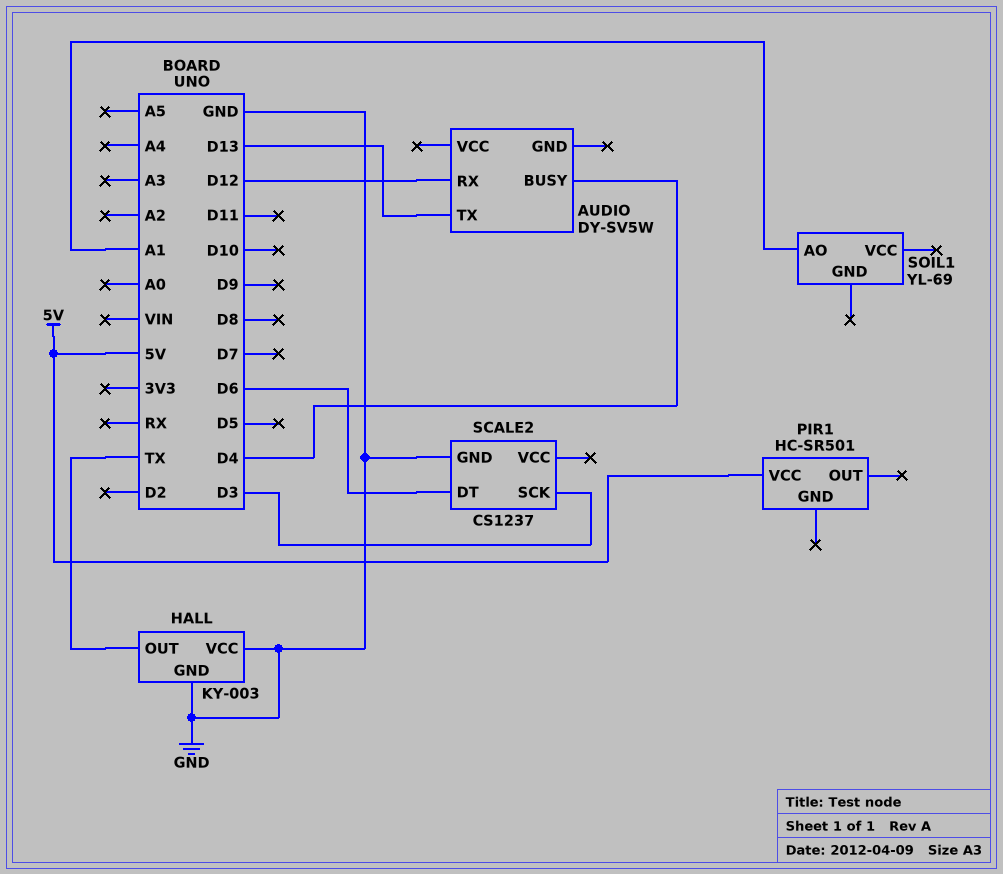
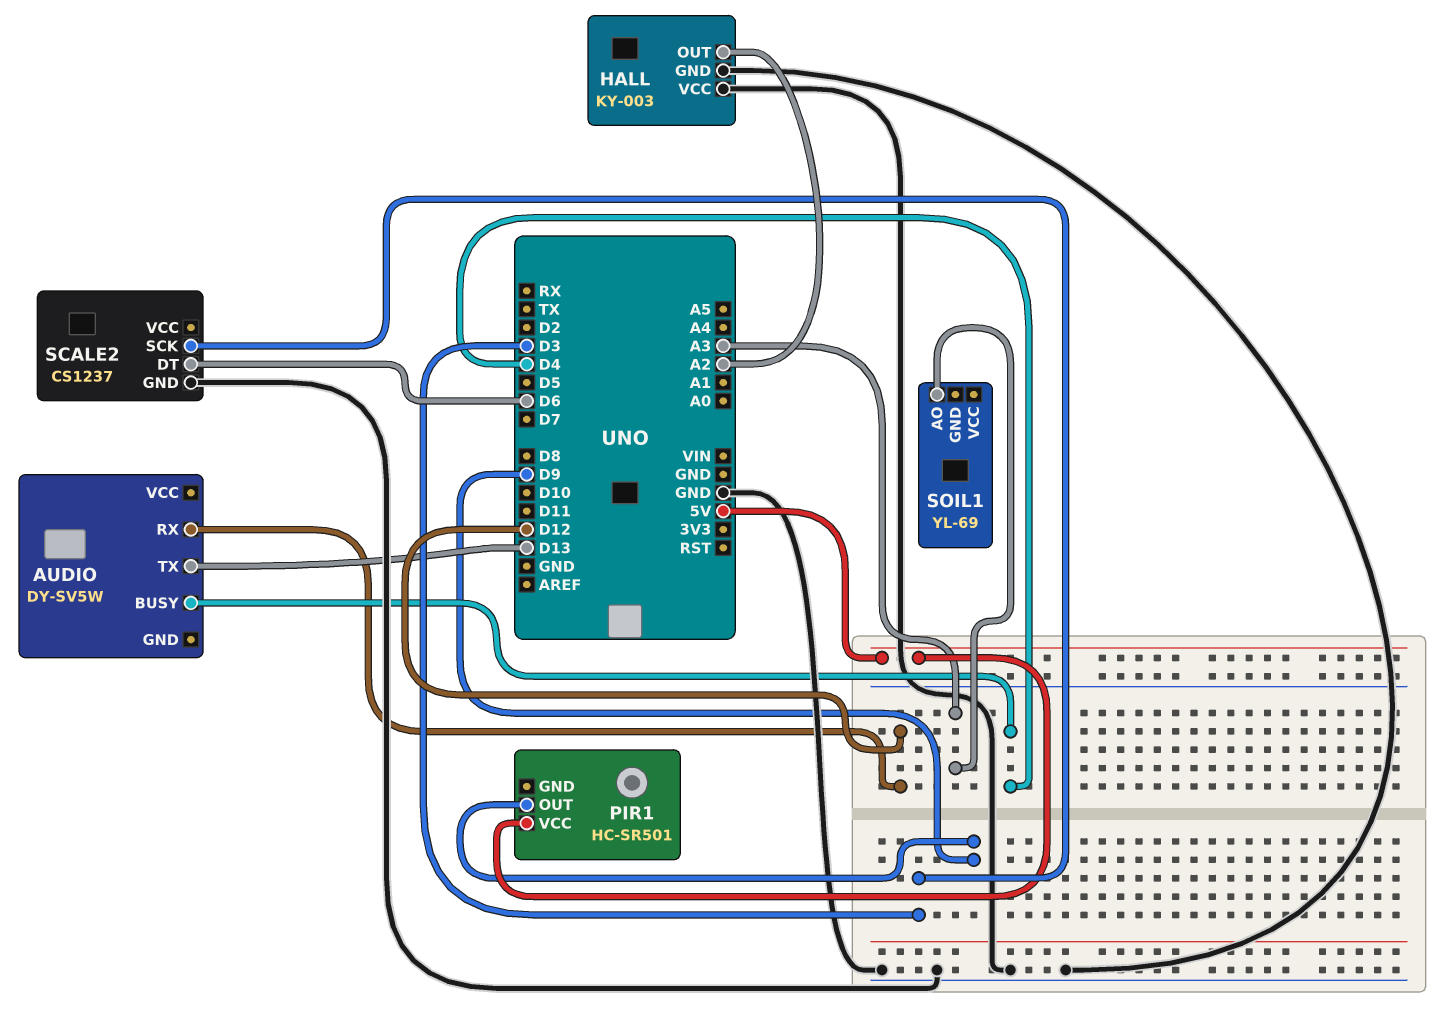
HALL pin OUT: TX -> A2
PIR1 pin OUT: none -> D9
SOIL1 pin AO: A1 -> A3

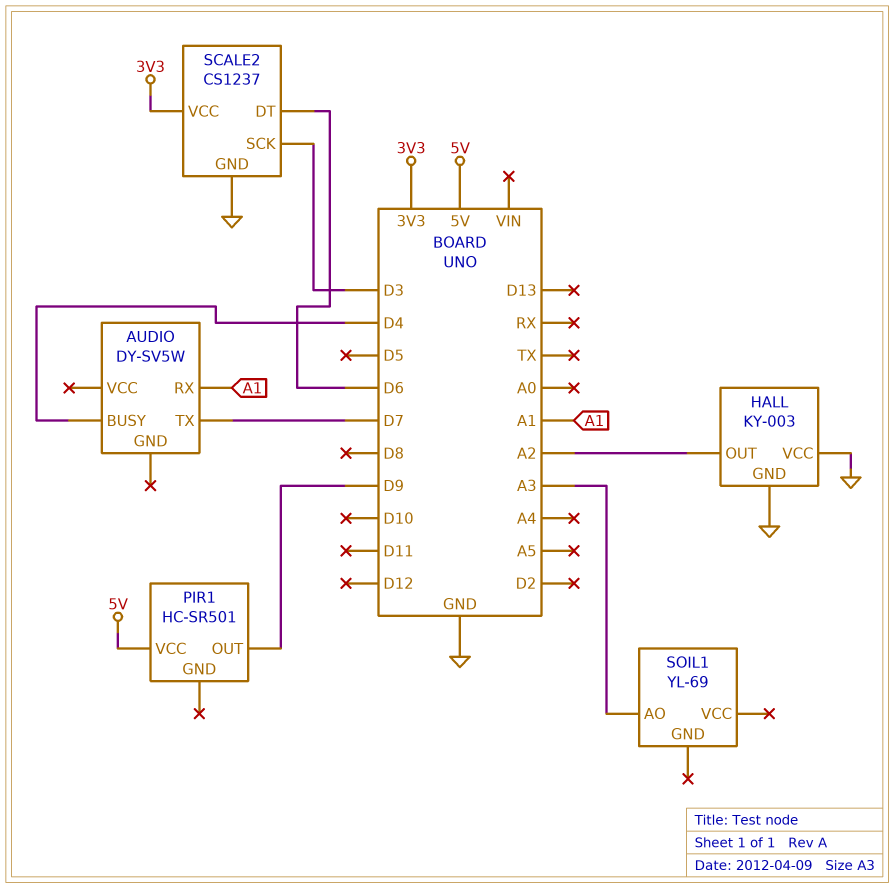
AUDIO pin RX: D12 -> A1
AUDIO pin TX: D13 -> D7
SCALE2 pin VCC: none -> 3V3

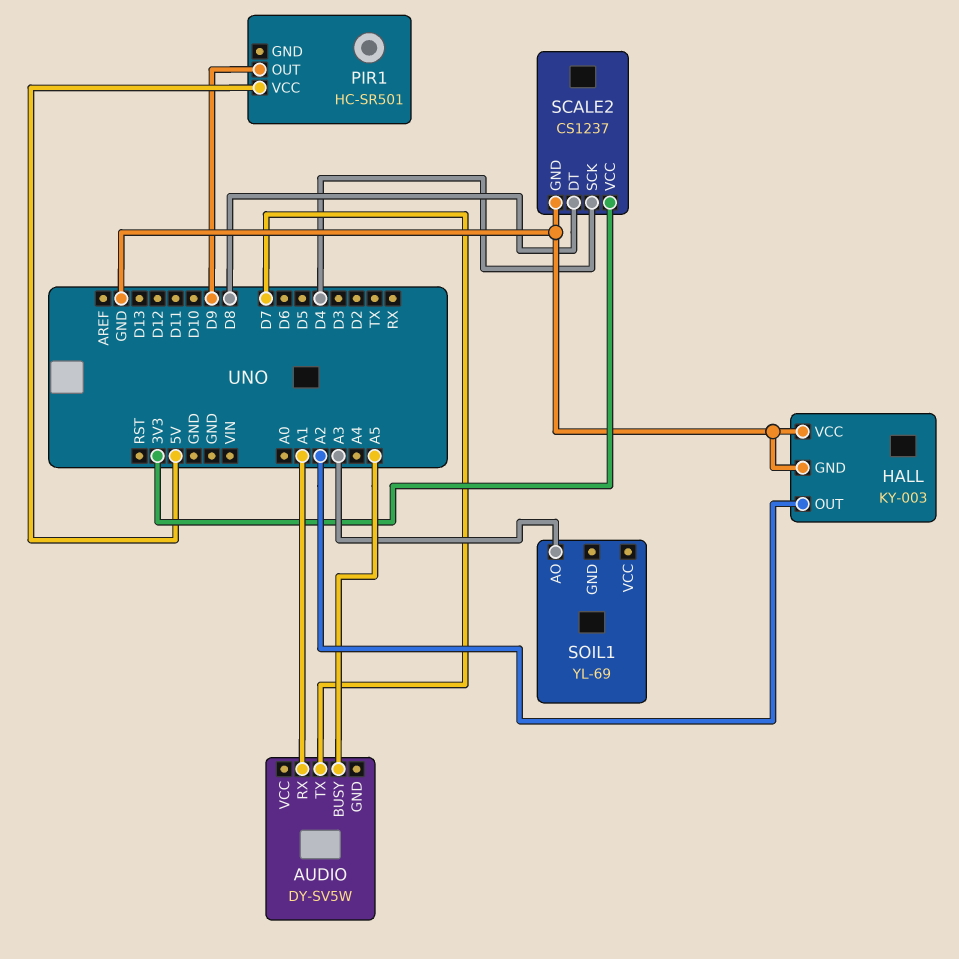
AUDIO pin BUSY: D4 -> A5
SCALE2 pin DT: D6 -> D8
SCALE2 pin SCK: D3 -> D4

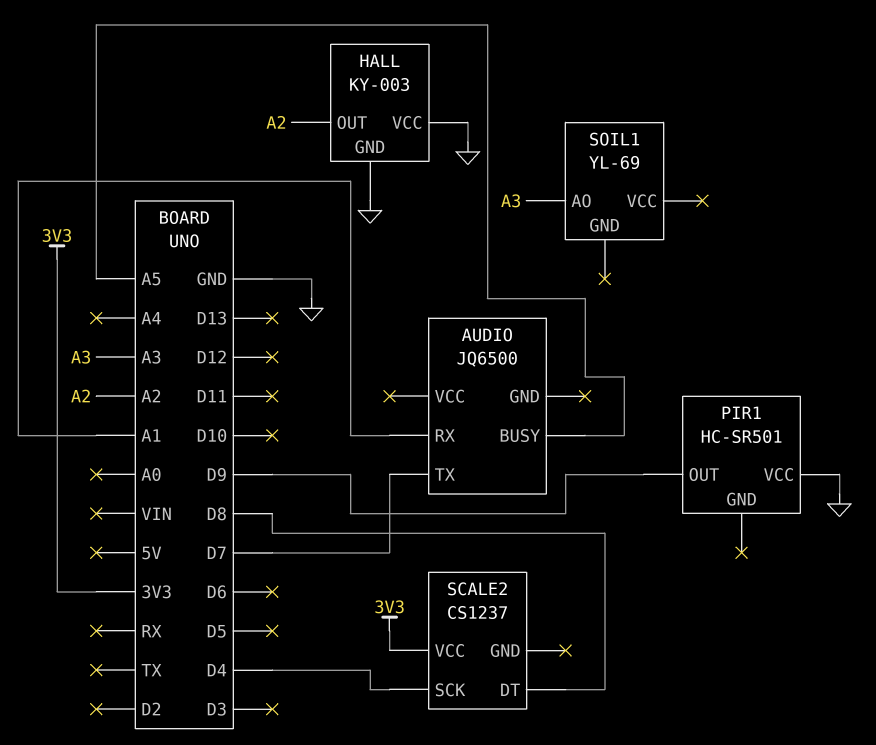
AUDIO: DY-SV5W -> JQ6500
PIR1 pin VCC: 5V -> GND
SCALE2 pin GND: GND -> none

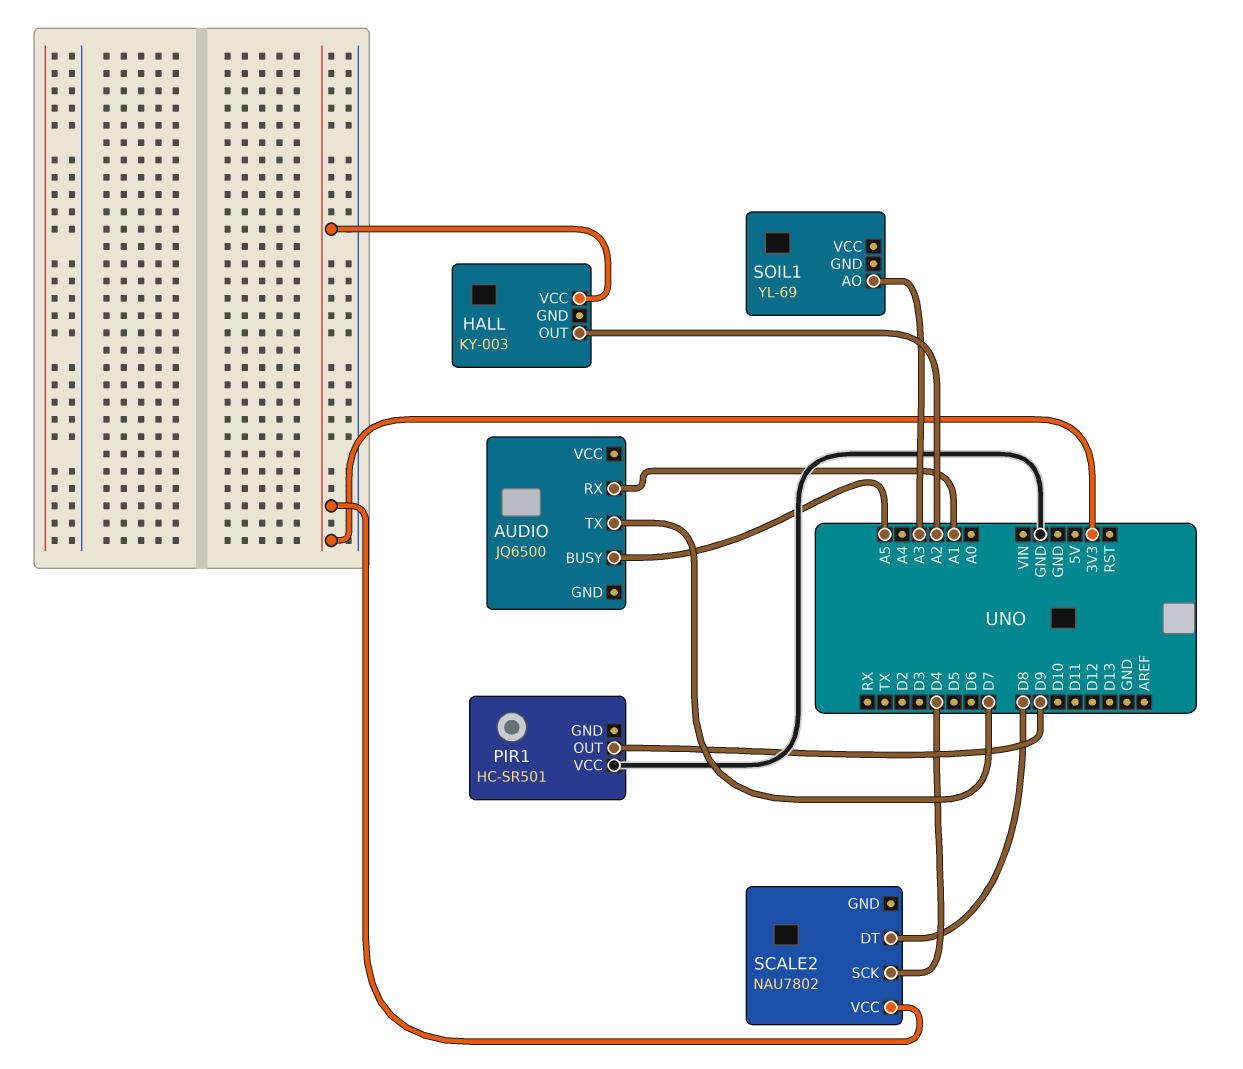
HALL pin GND: GND -> none
HALL pin VCC: GND -> 3V3
SCALE2: CS1237 -> NAU7802

